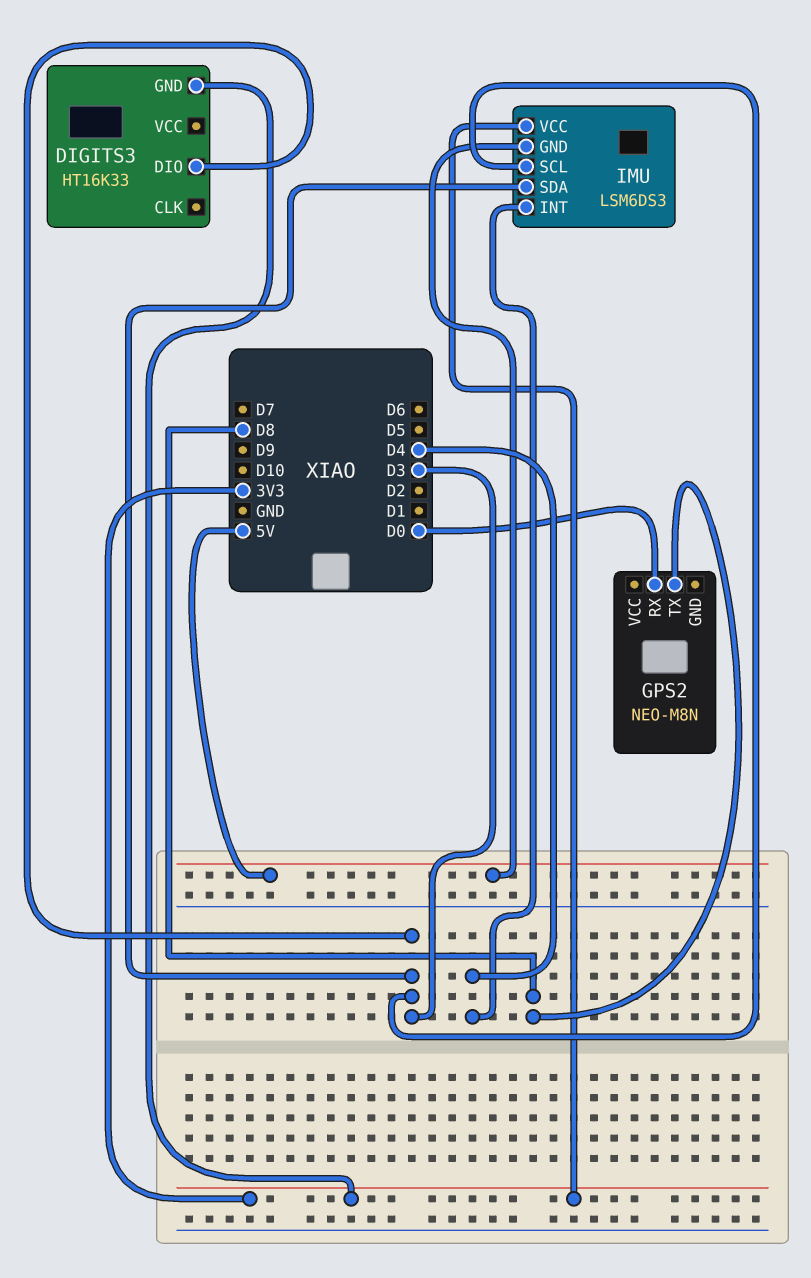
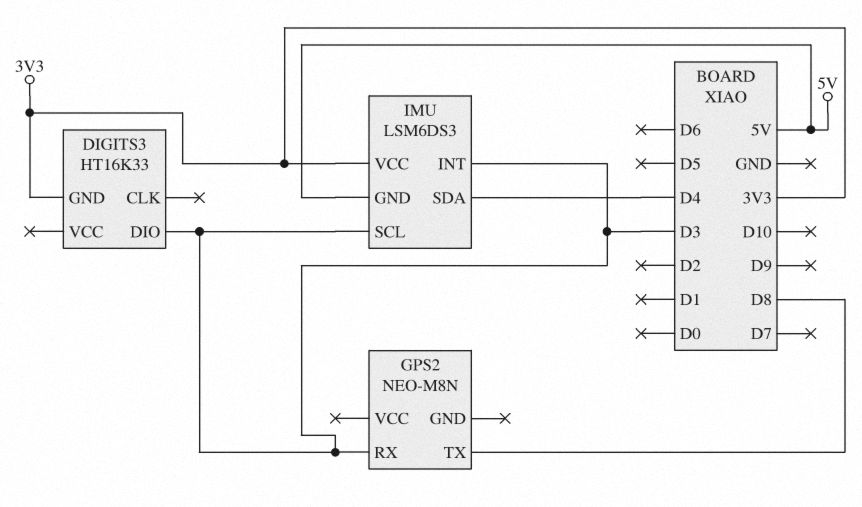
GPS2 pin RX: D0 -> D3
IMU pin INT: D4 -> D3
IMU pin SDA: D3 -> D4

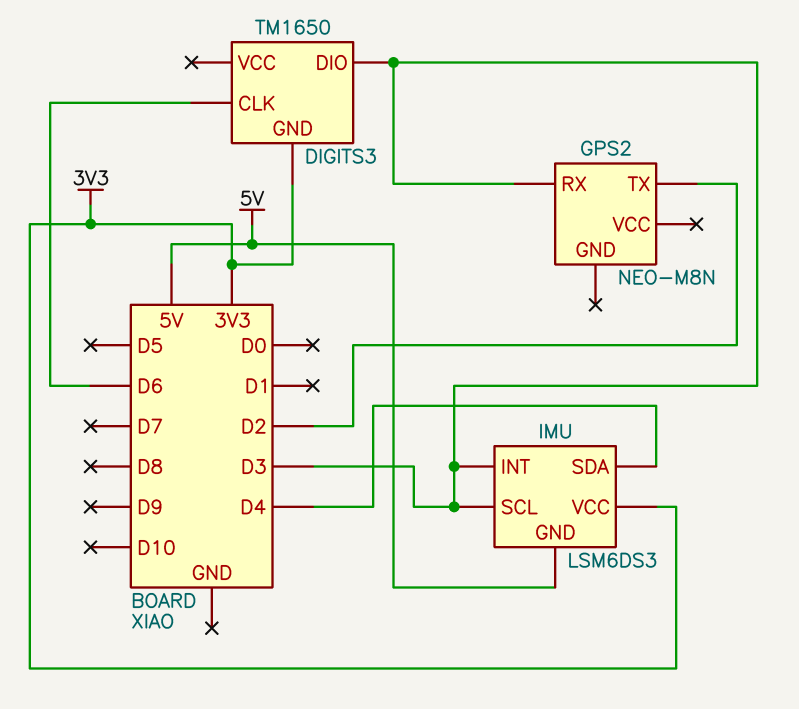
DIGITS3: HT16K33 -> TM1650
DIGITS3 pin CLK: none -> D6
GPS2 pin TX: D8 -> D2

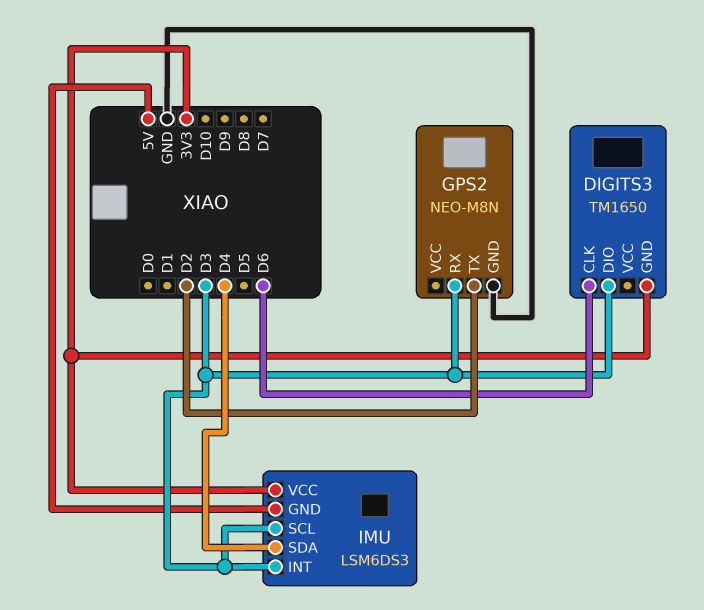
GPS2 pin GND: none -> GND

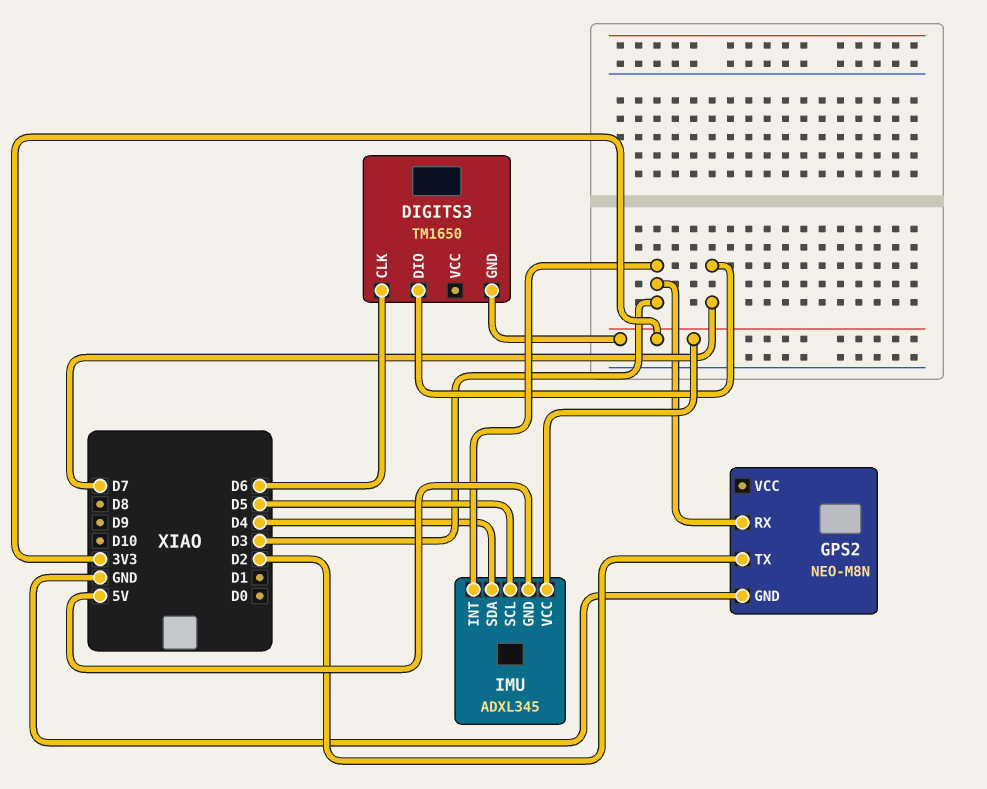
DIGITS3 pin DIO: D3 -> D7
IMU: LSM6DS3 -> ADXL345
IMU pin SCL: D3 -> D5

